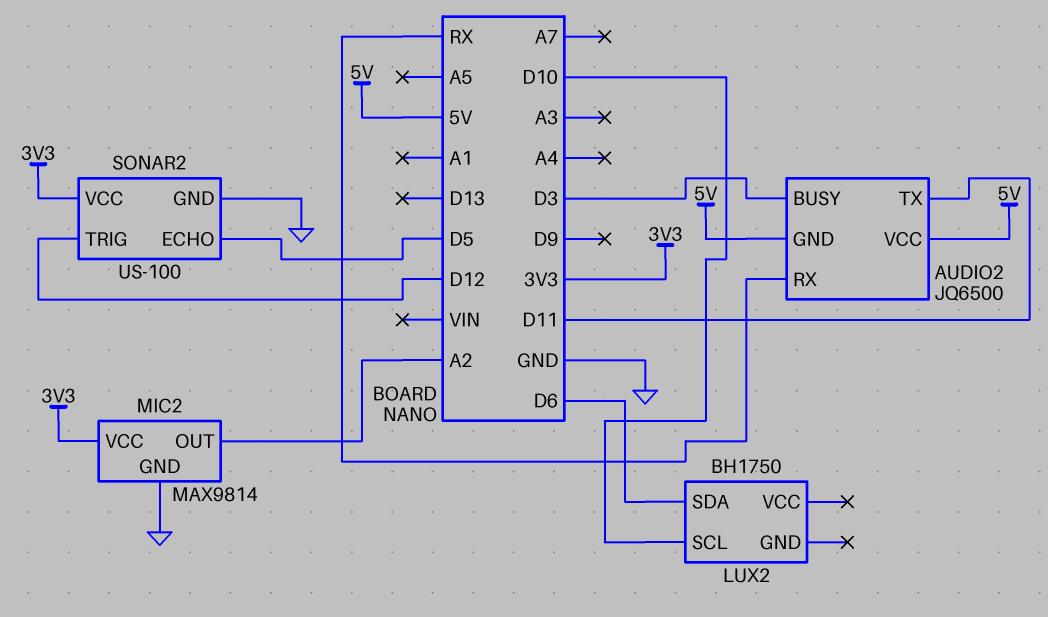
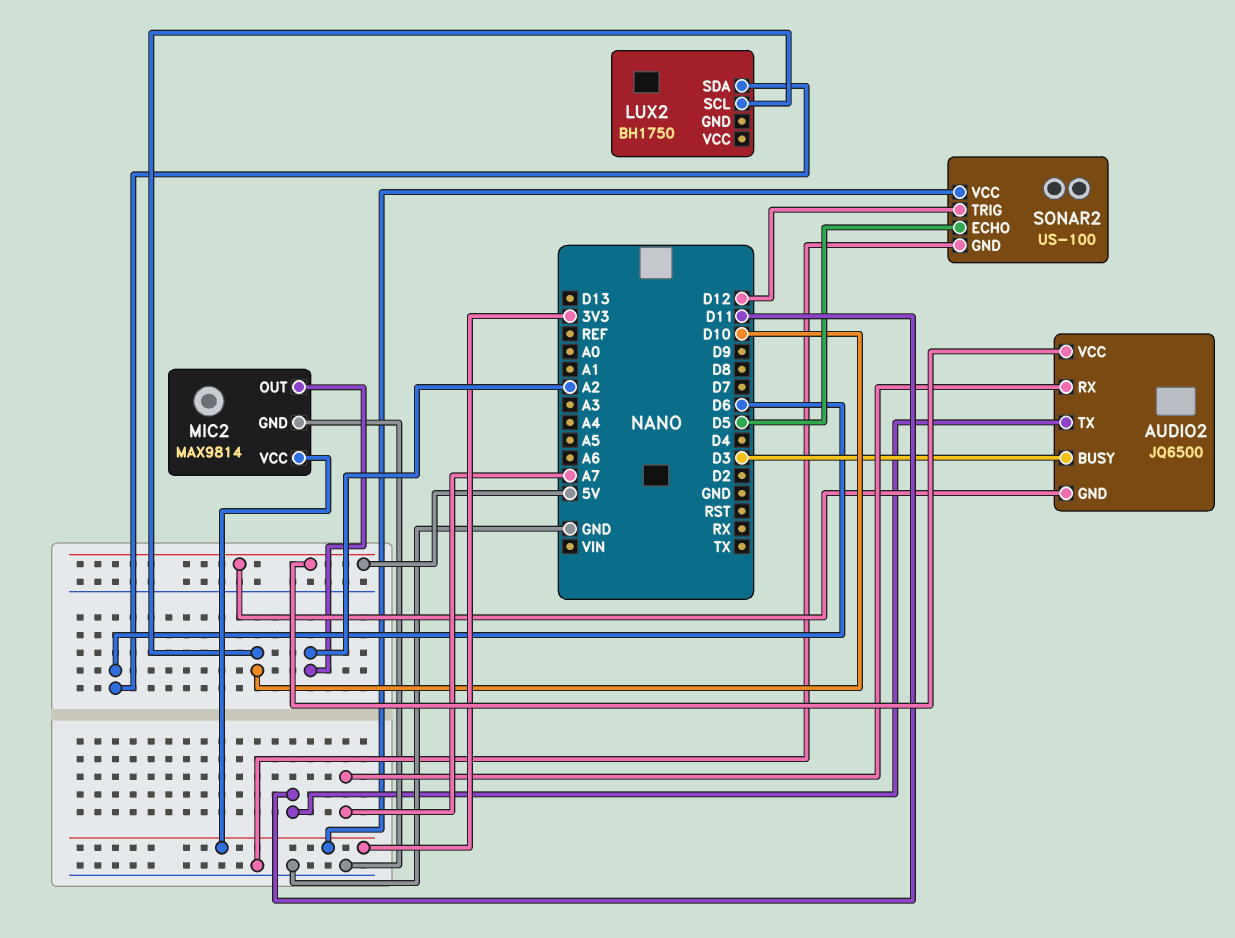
AUDIO2 pin RX: RX -> A7

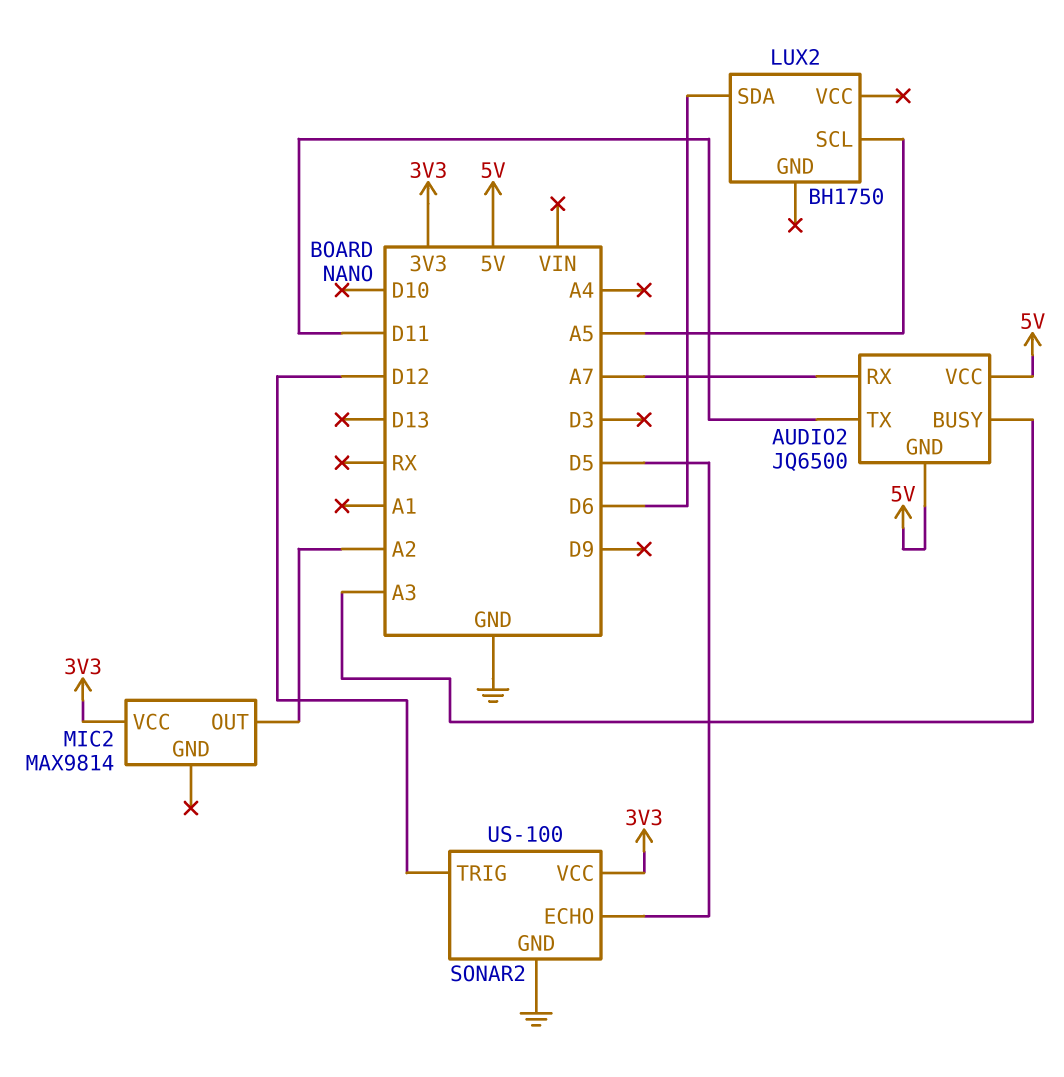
AUDIO2 pin BUSY: D3 -> A3
LUX2 pin SCL: D10 -> A5
MIC2 pin GND: GND -> none

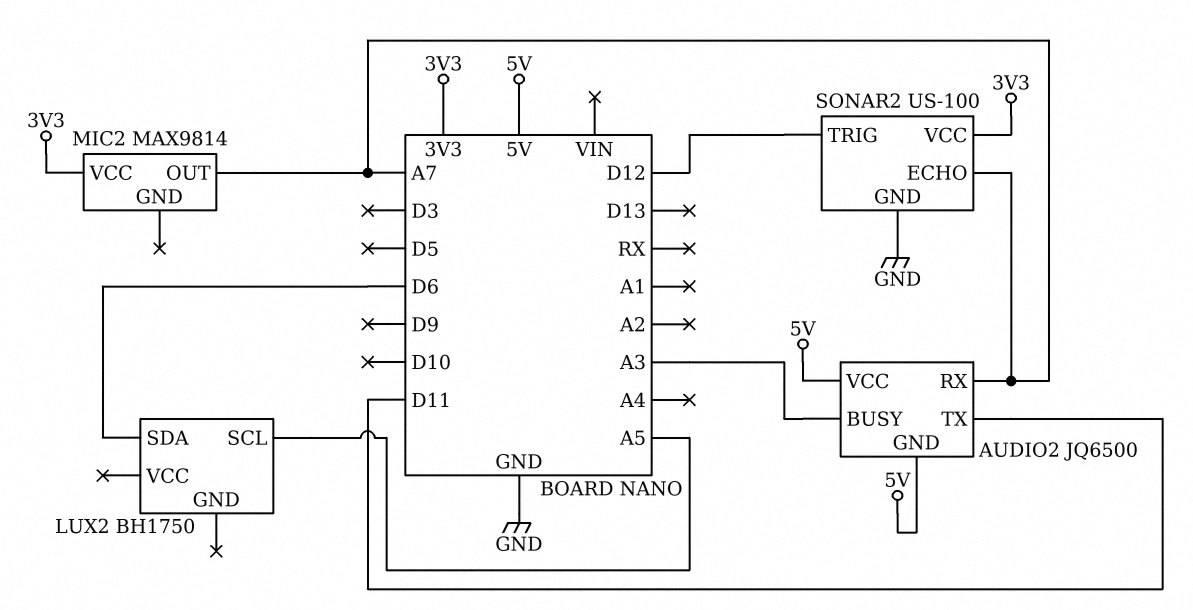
MIC2 pin OUT: A2 -> A7
SONAR2 pin ECHO: D5 -> A7

